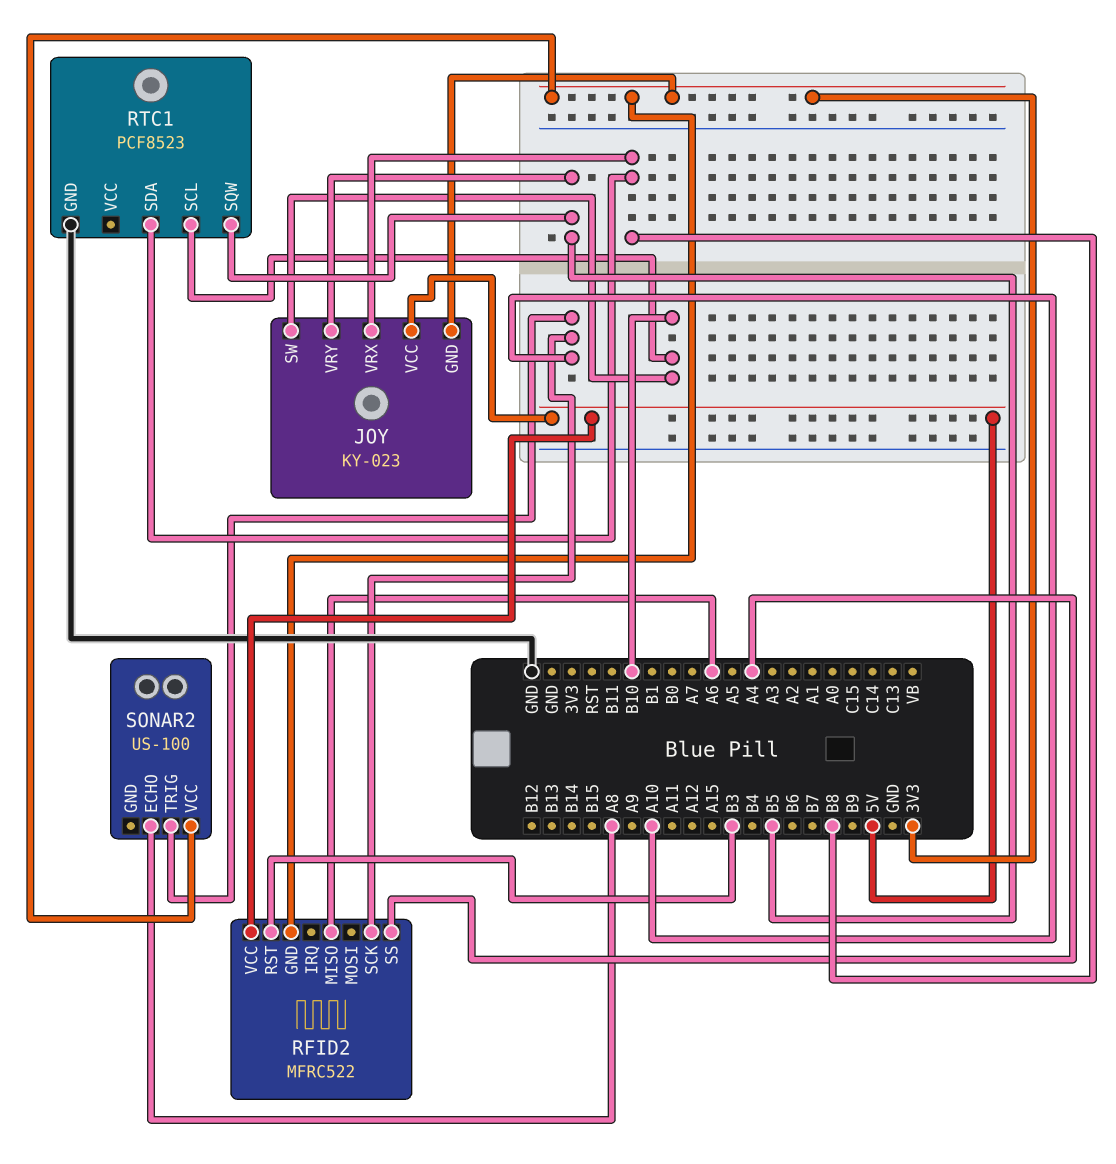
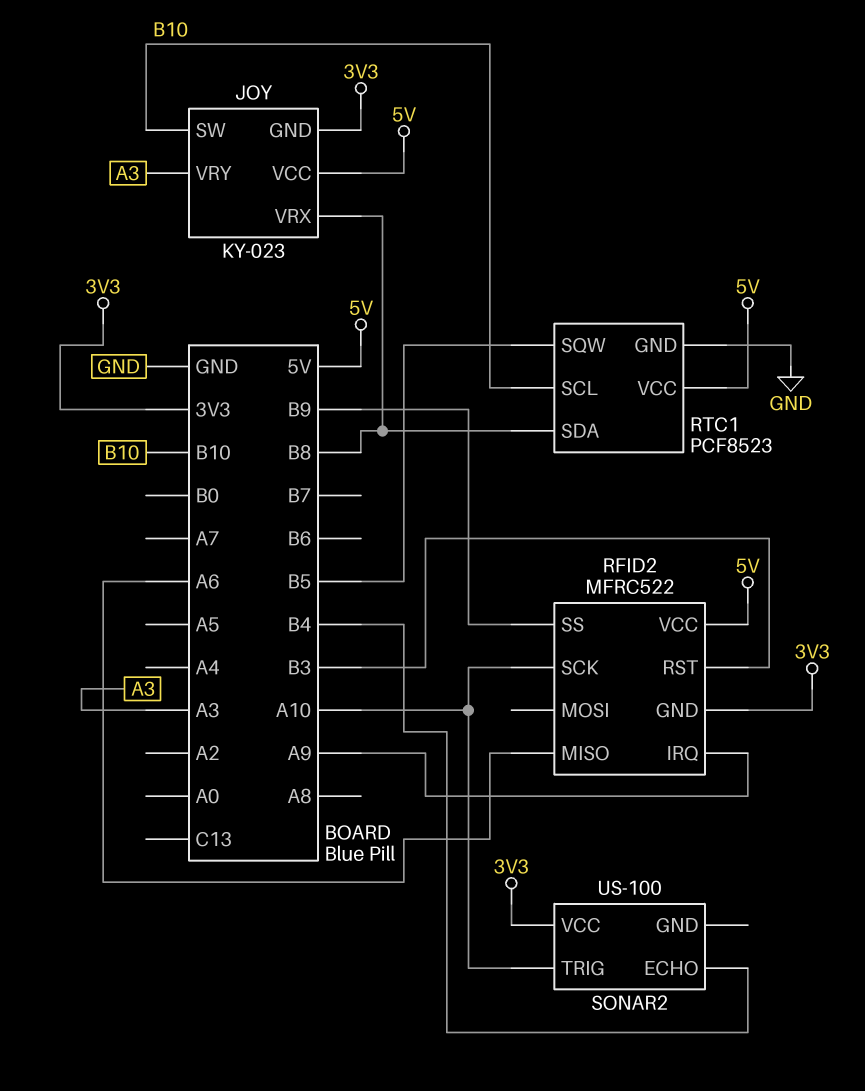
JOY pin VRY: B5 -> A3
RFID2 pin IRQ: none -> A9
RFID2 pin SS: A4 -> B9
RTC1 pin VCC: none -> 5V
SONAR2 pin ECHO: A8 -> B4

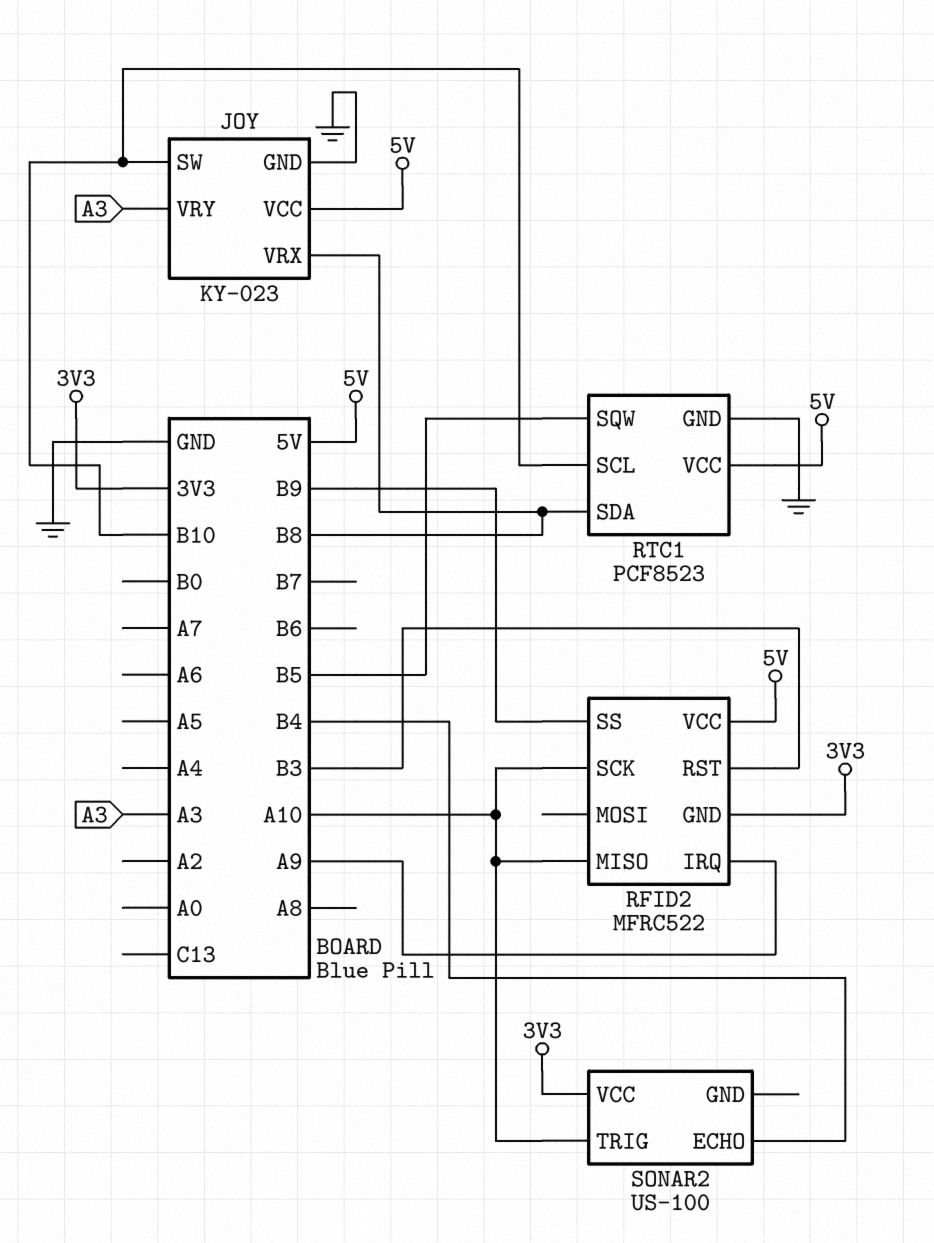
JOY pin GND: 3V3 -> GND
RFID2 pin MISO: A6 -> A10

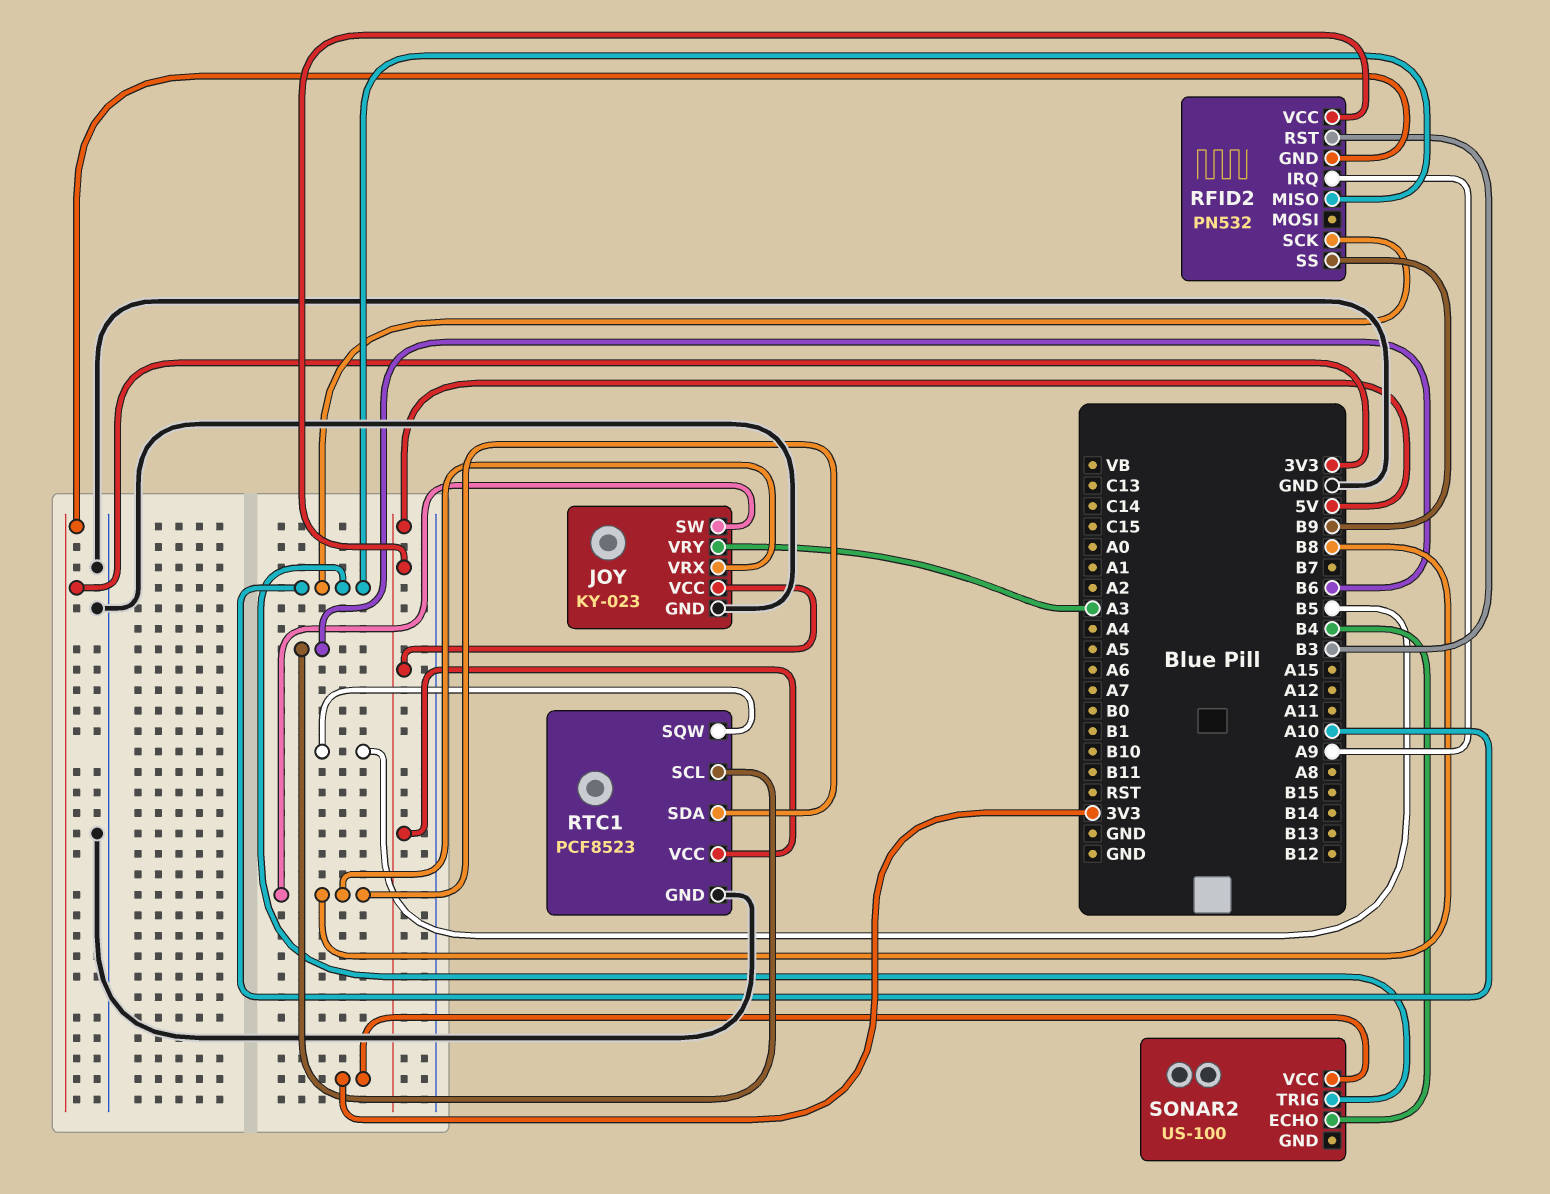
JOY pin SW: B10 -> B8
RFID2: MFRC522 -> PN532
RTC1 pin SCL: B10 -> B6

